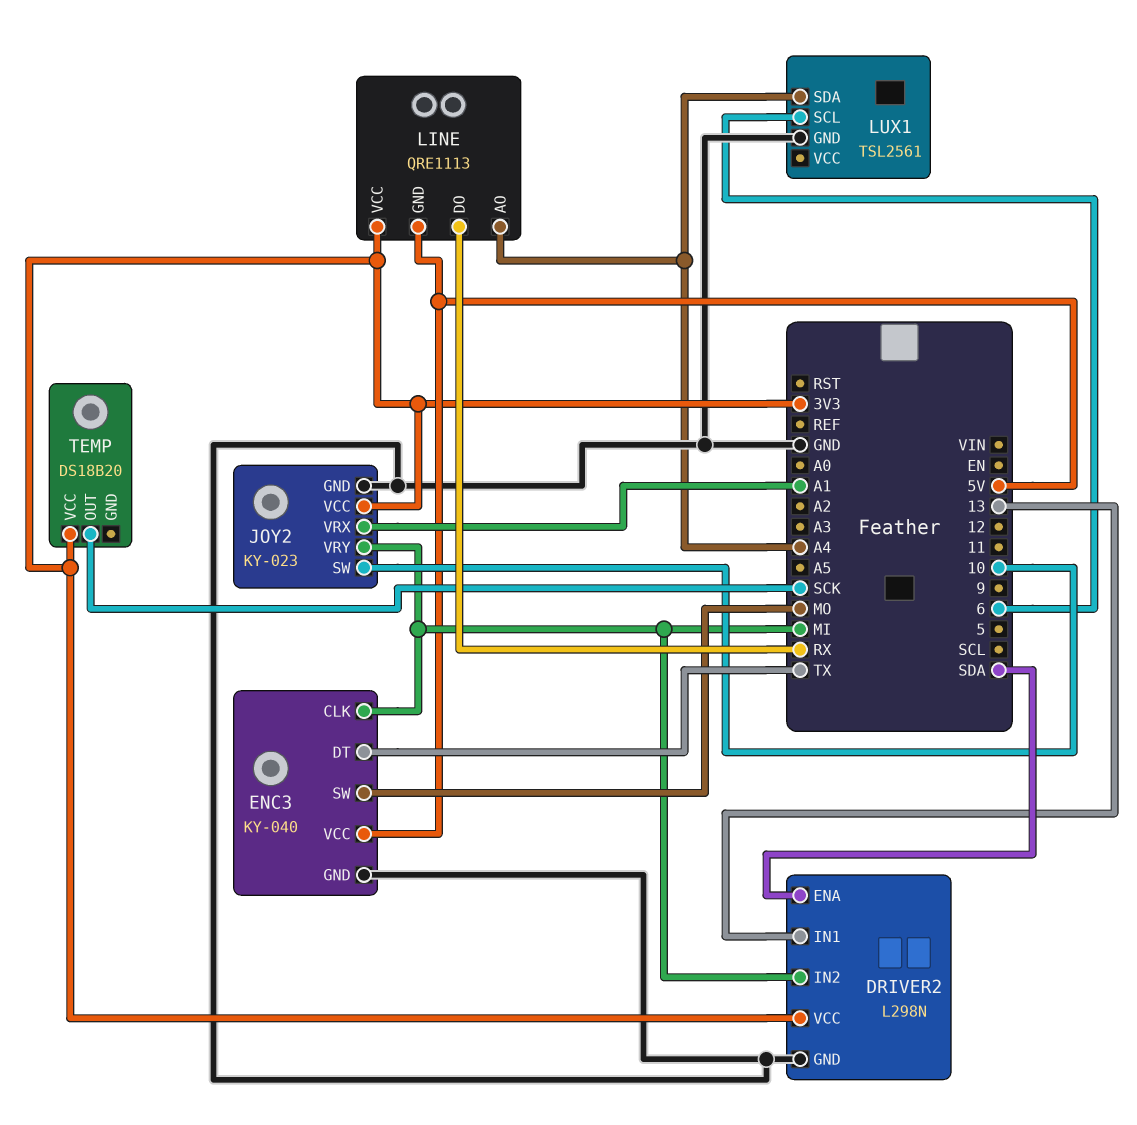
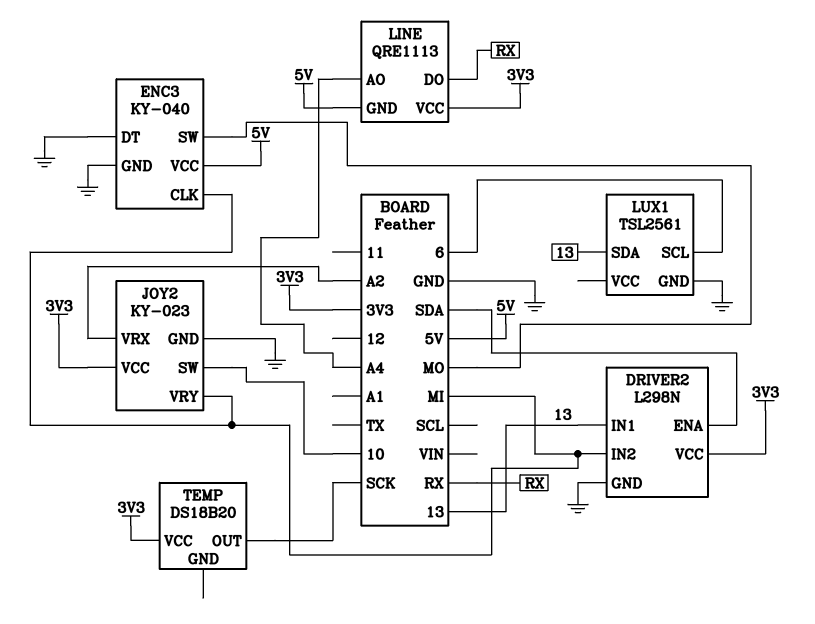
ENC3 pin DT: TX -> GND
JOY2 pin VRX: A1 -> A2
LUX1 pin SDA: A4 -> 13

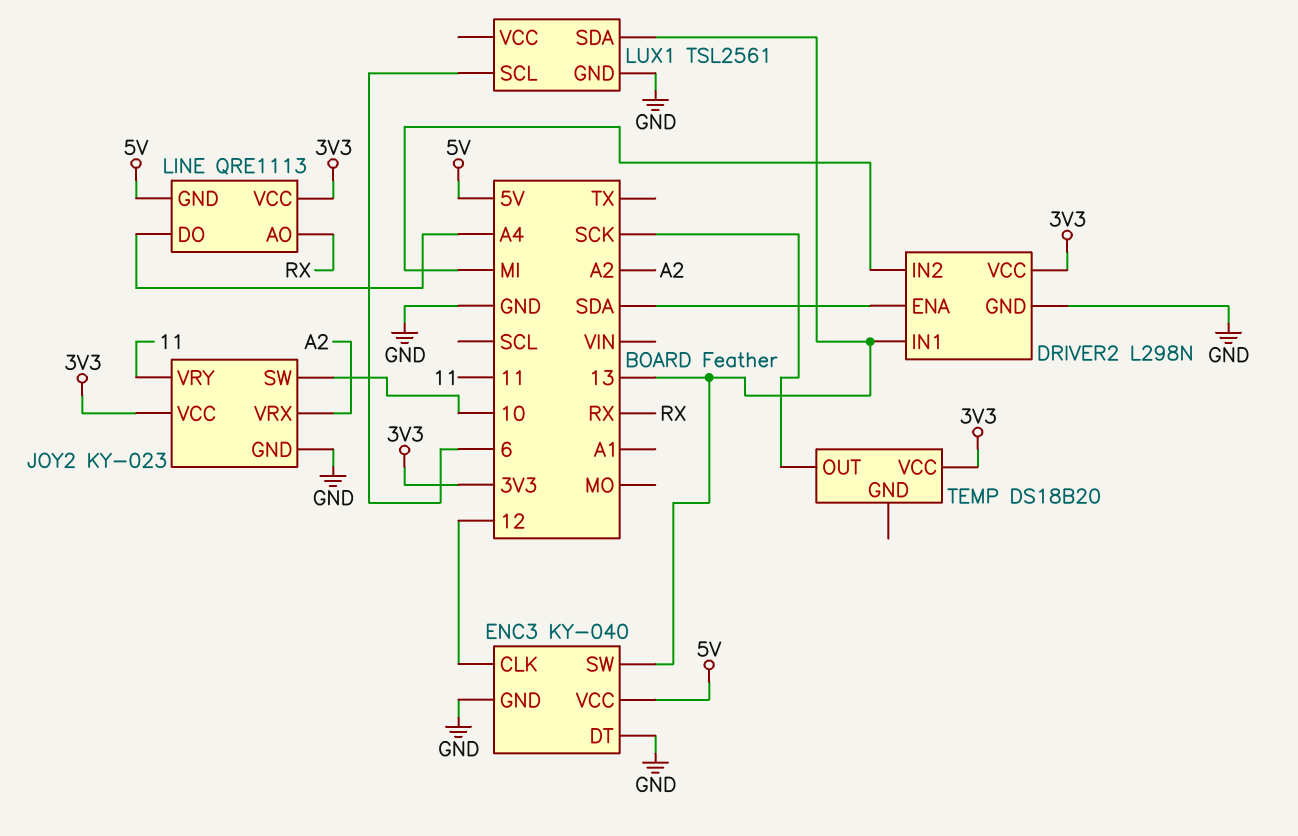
ENC3 pin CLK: MI -> 12
ENC3 pin SW: MO -> 13
JOY2 pin VRY: MI -> 11
LINE pin AO: A4 -> RX
LINE pin DO: RX -> A4

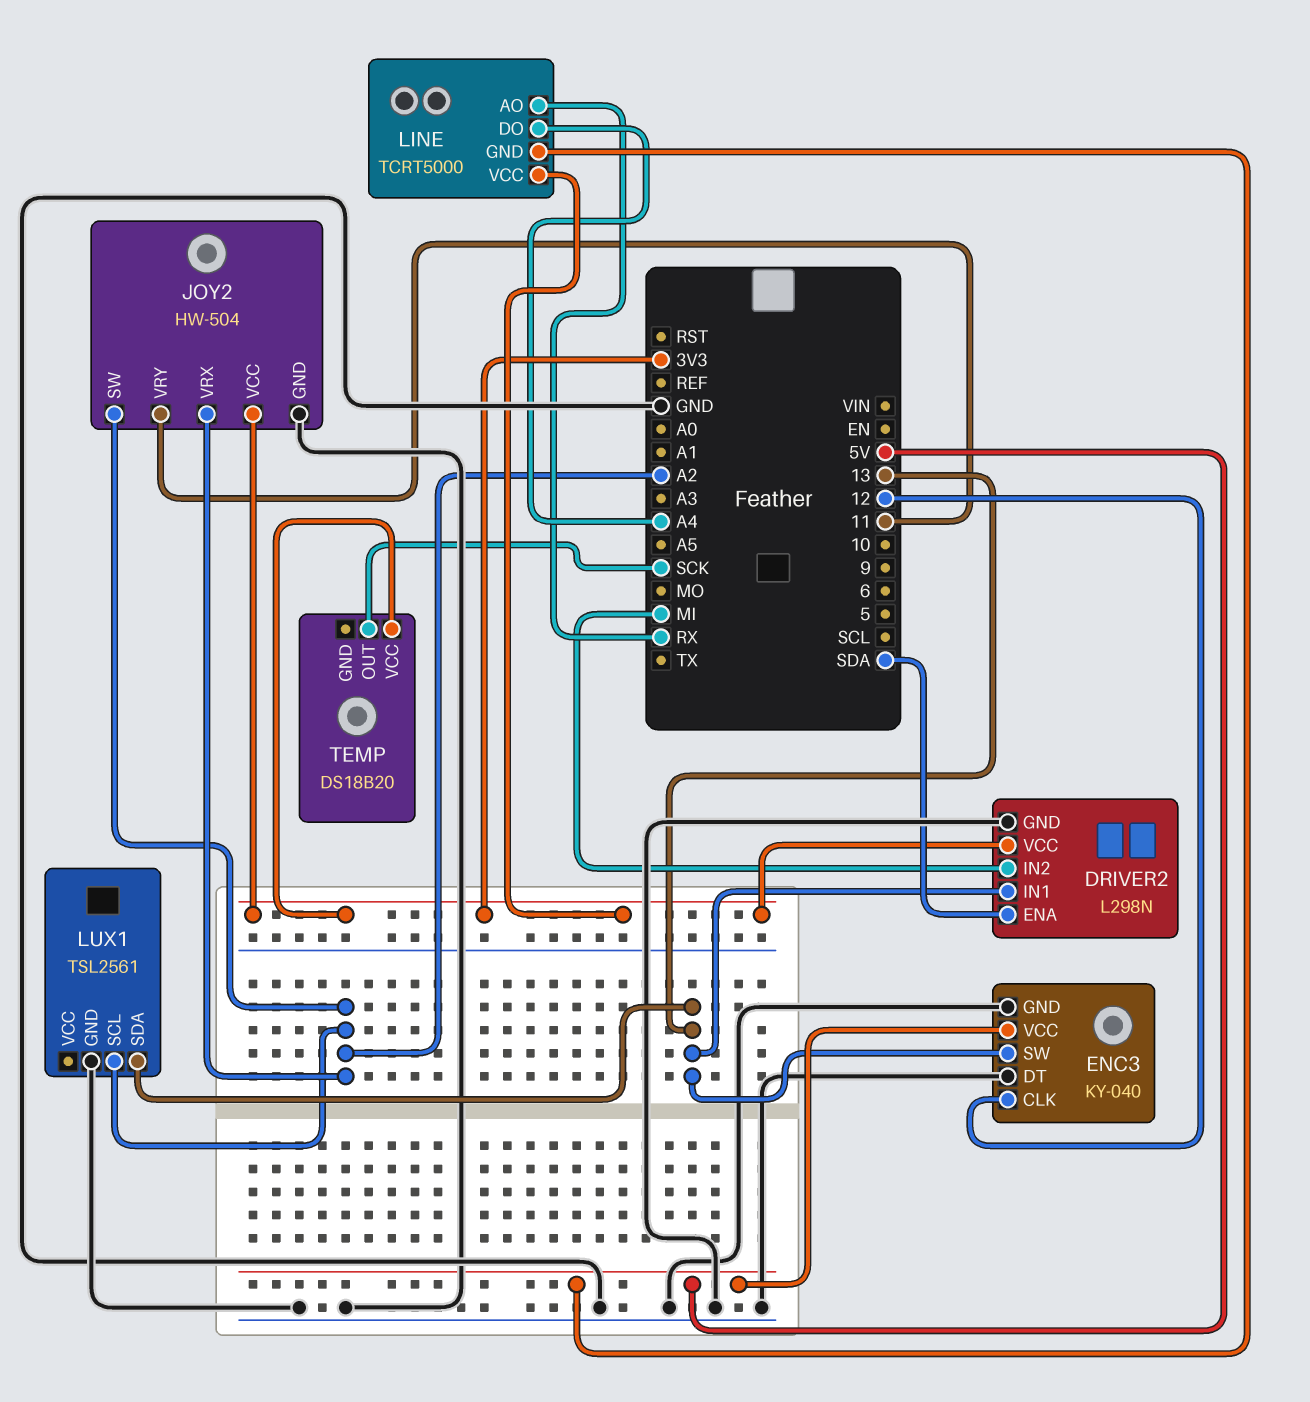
JOY2: KY-023 -> HW-504
JOY2 pin SW: 10 -> A2
LINE: QRE1113 -> TCRT5000
LUX1 pin SCL: 6 -> A2

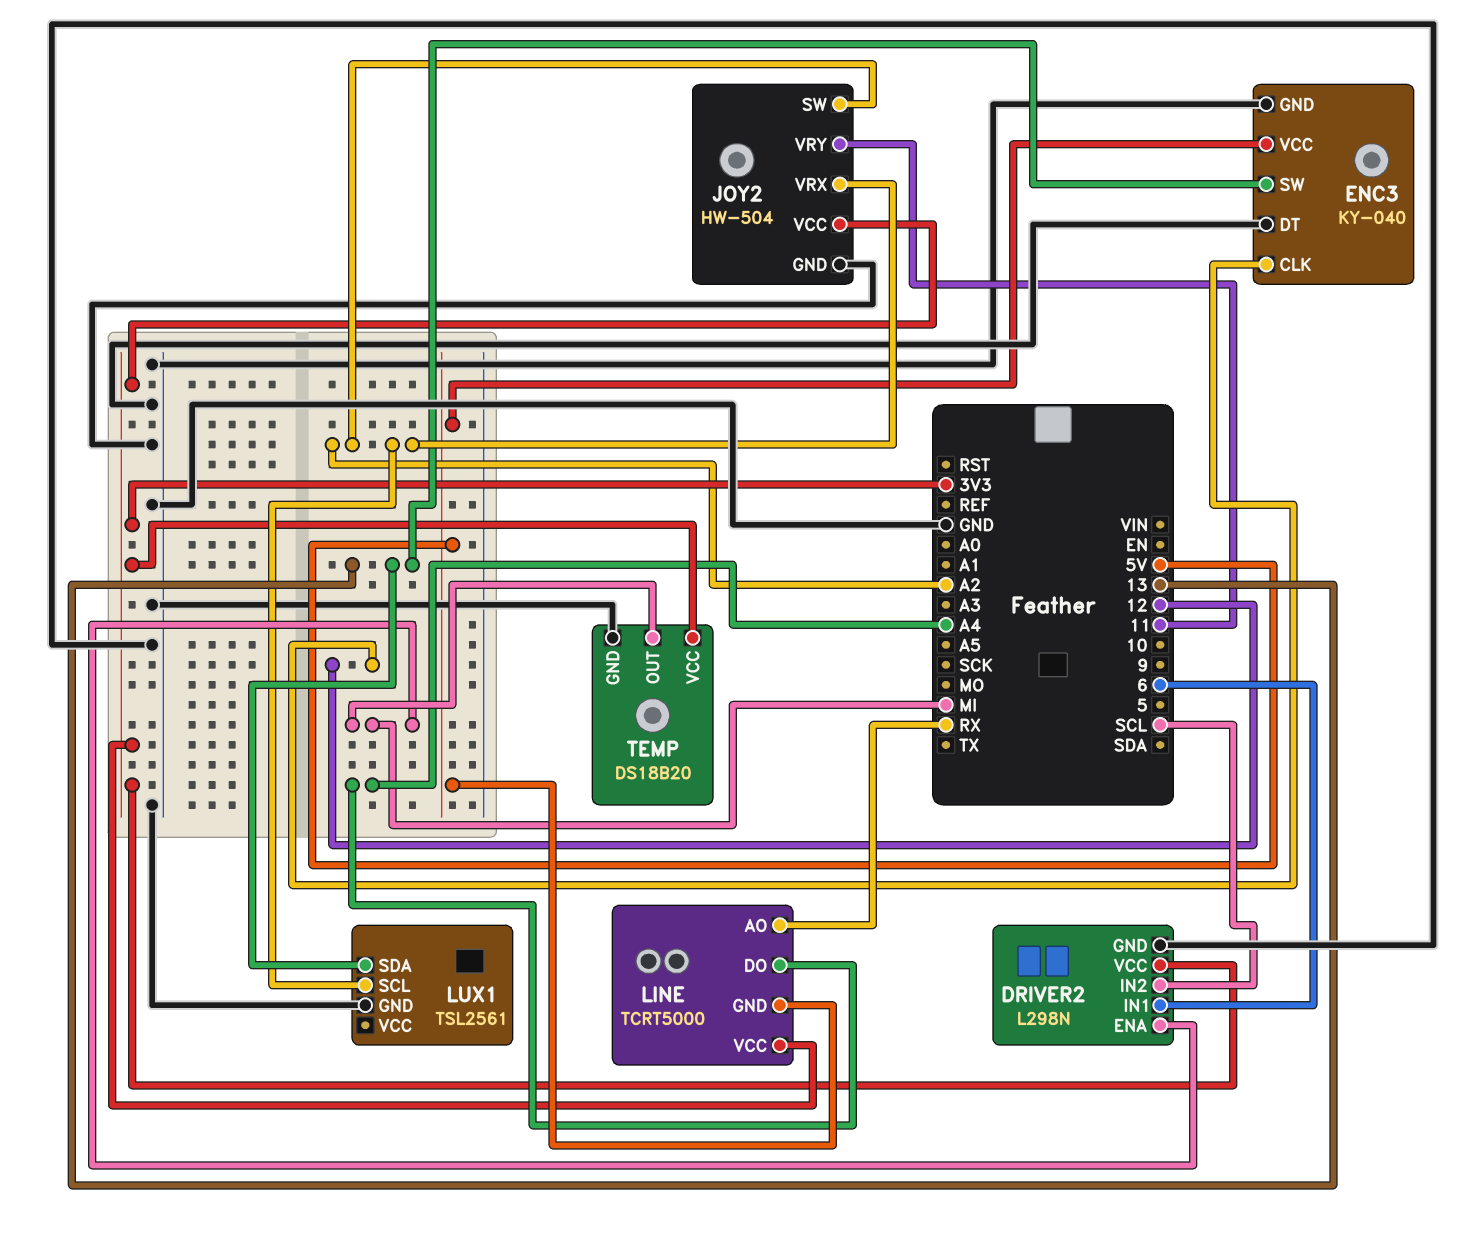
DRIVER2 pin ENA: SDA -> MI
DRIVER2 pin IN1: 13 -> 6
DRIVER2 pin IN2: MI -> SCL
TEMP pin GND: none -> GND
TEMP pin OUT: SCK -> MI

